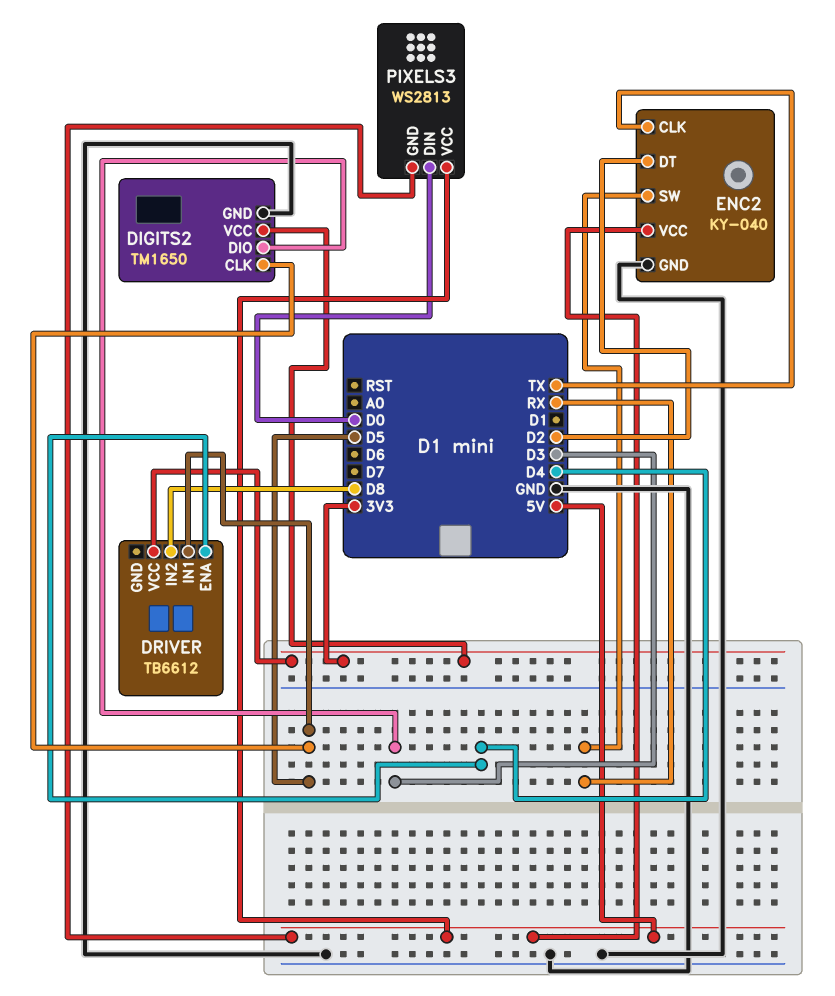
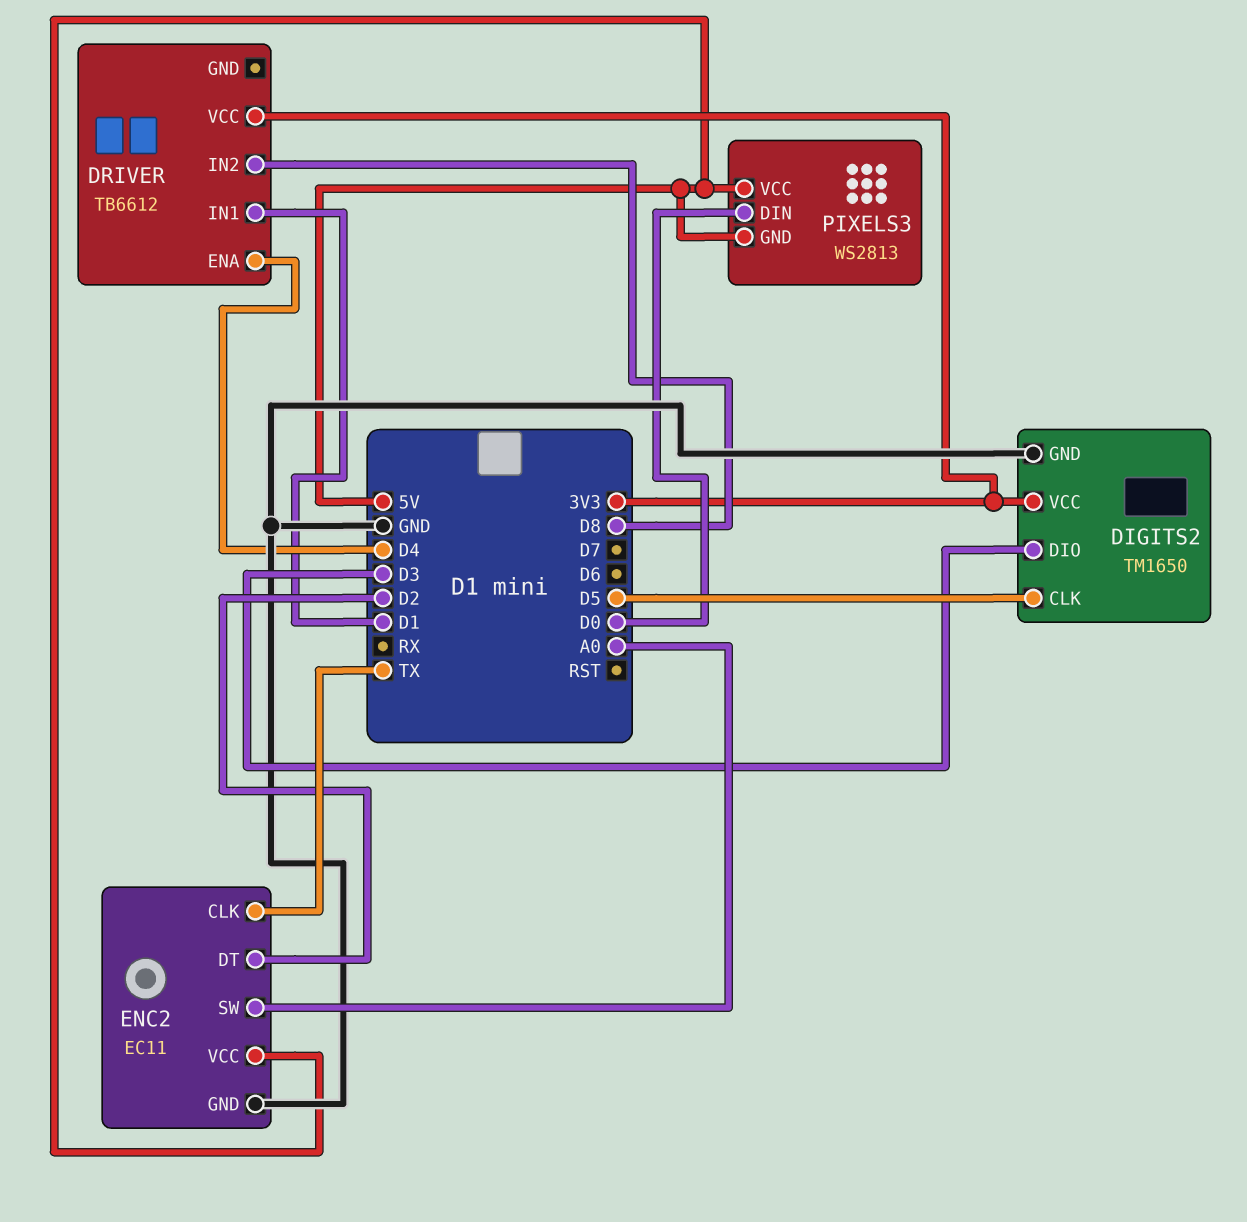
DRIVER pin IN1: D5 -> D1
ENC2: KY-040 -> EC11
ENC2 pin SW: RX -> A0

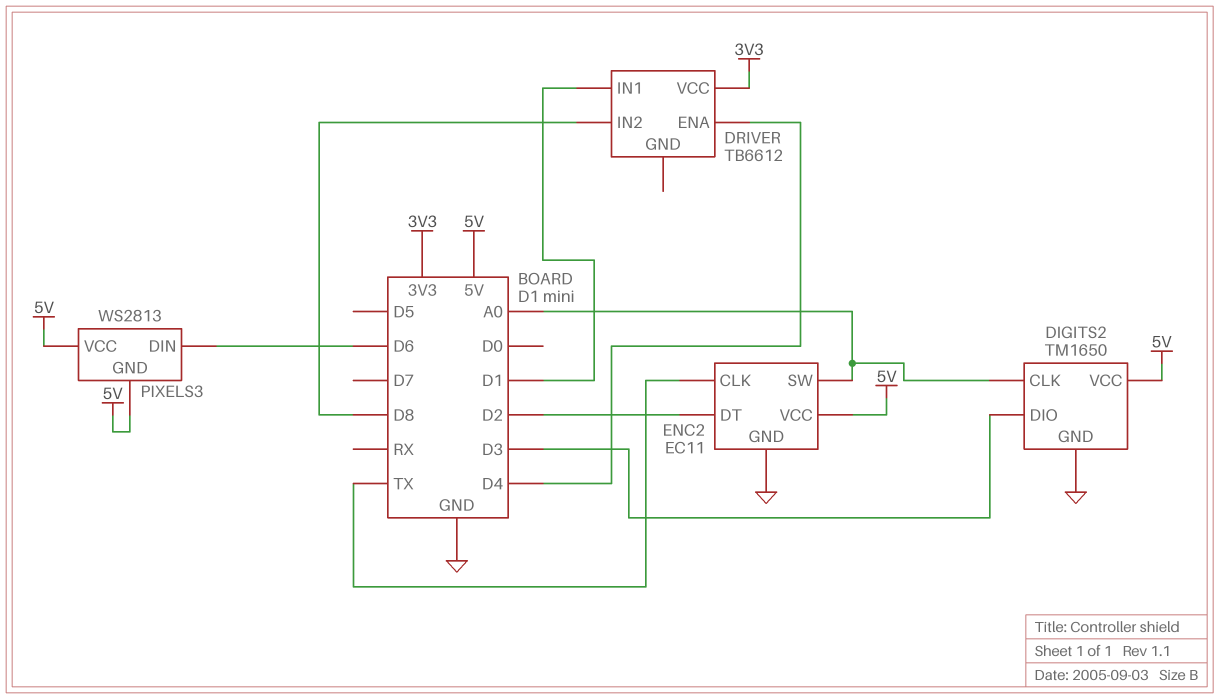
DIGITS2 pin CLK: D5 -> A0
DIGITS2 pin VCC: 3V3 -> 5V
PIXELS3 pin DIN: D0 -> D6

